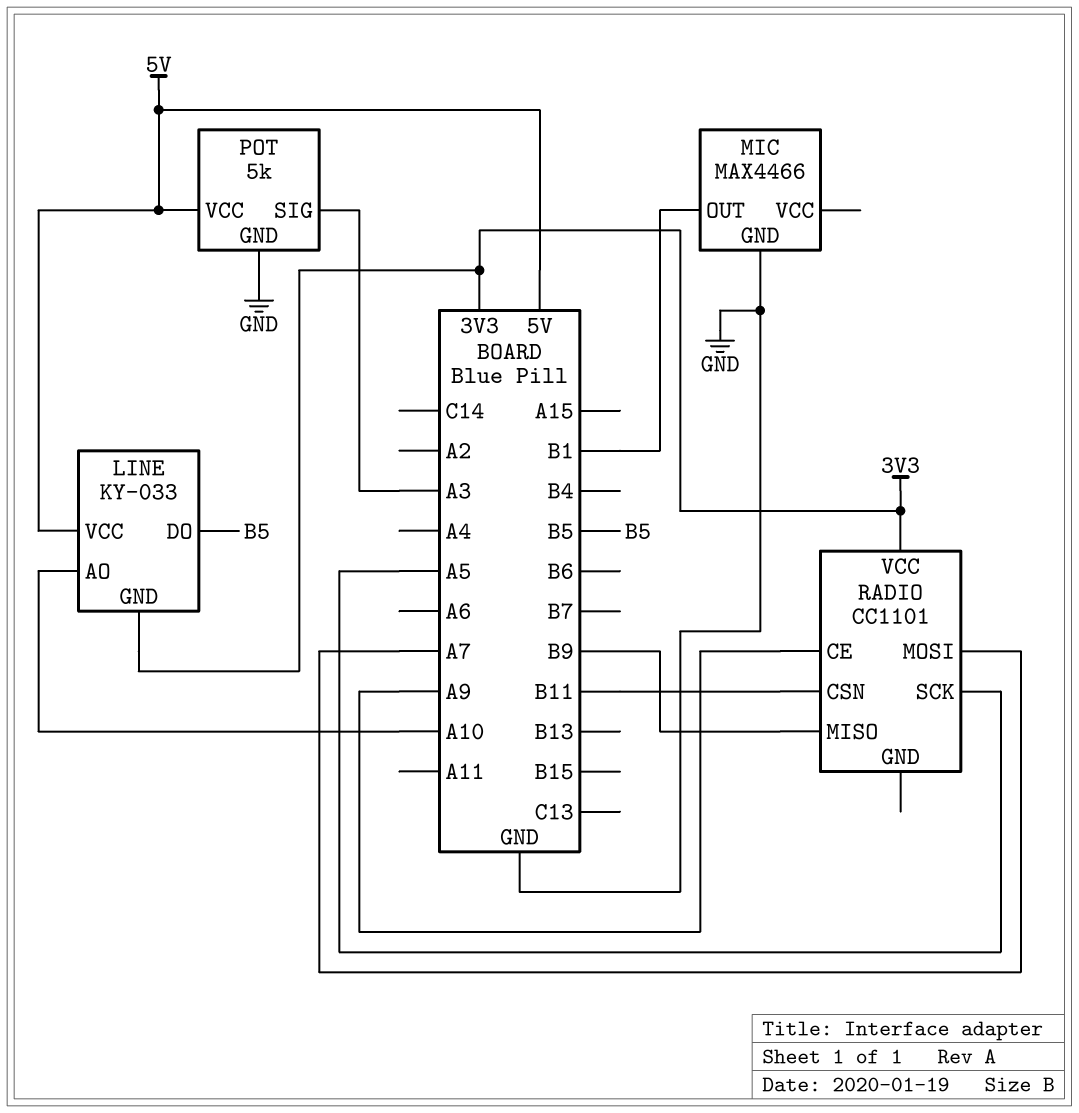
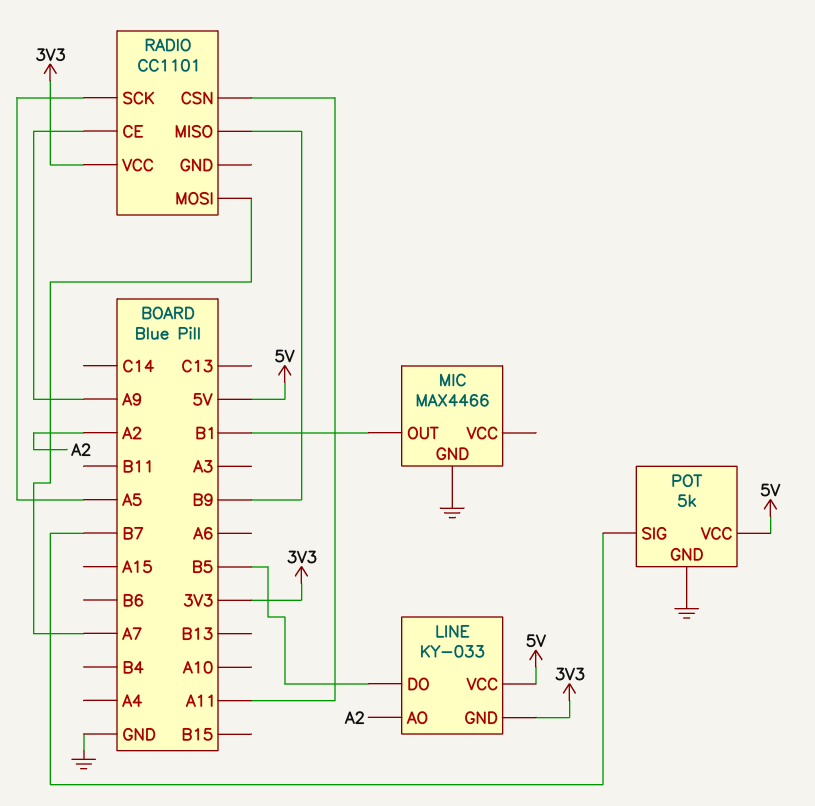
LINE pin AO: A10 -> A2
POT pin SIG: A3 -> B7
RADIO pin CSN: B11 -> A11

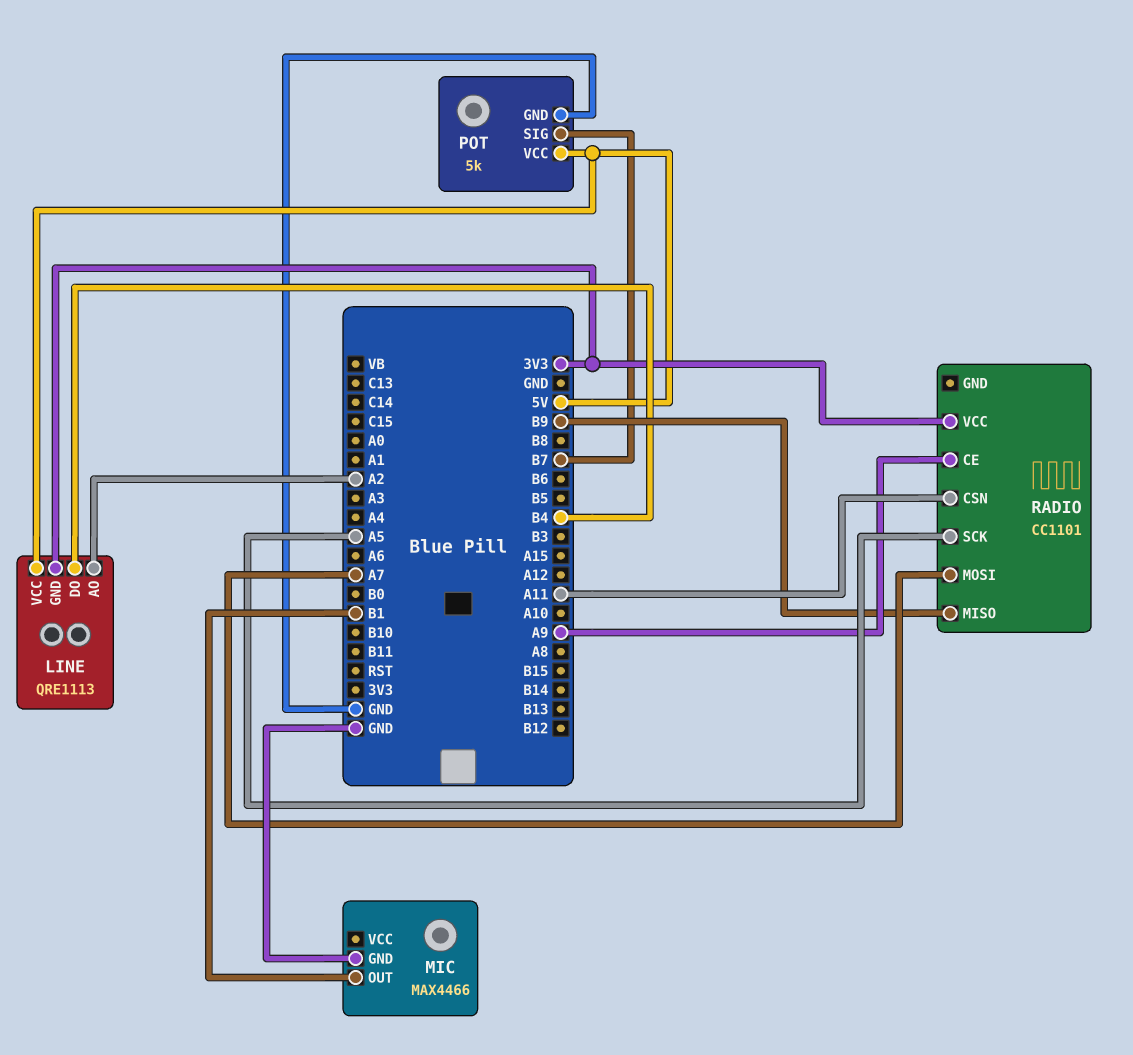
LINE: KY-033 -> QRE1113
LINE pin DO: B5 -> B4

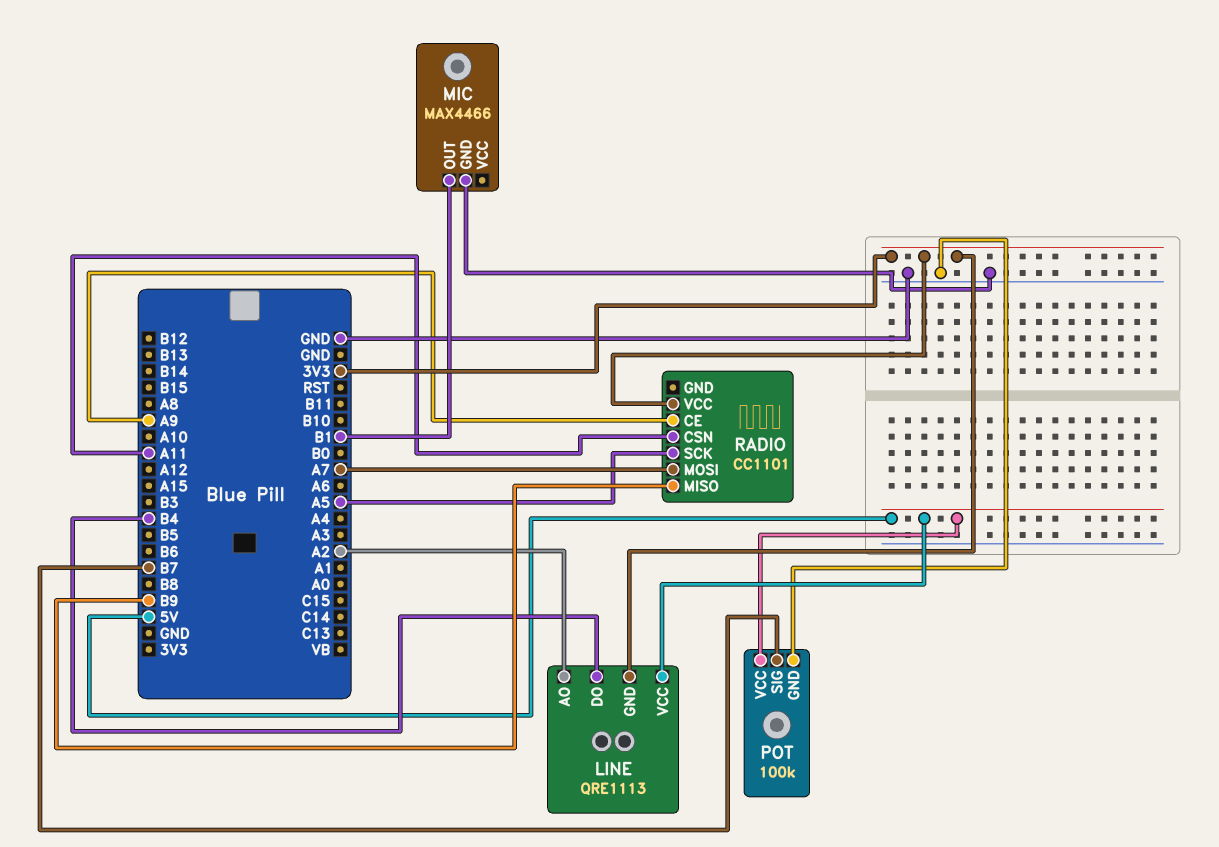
POT: 5k -> 100k

